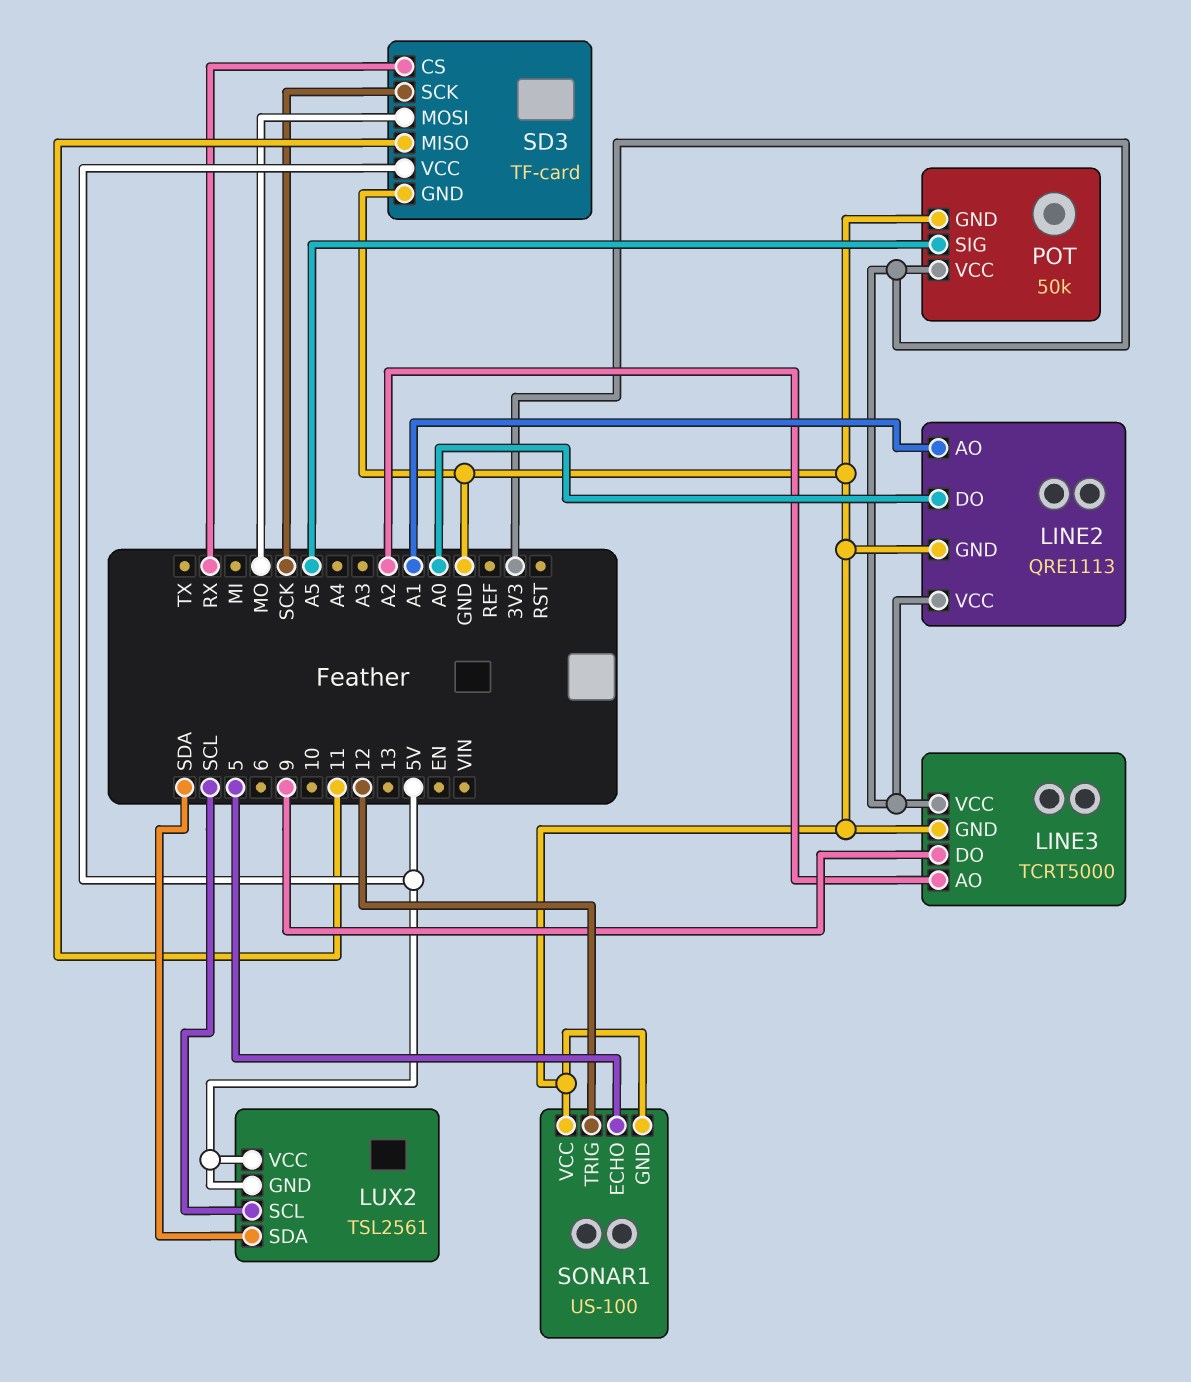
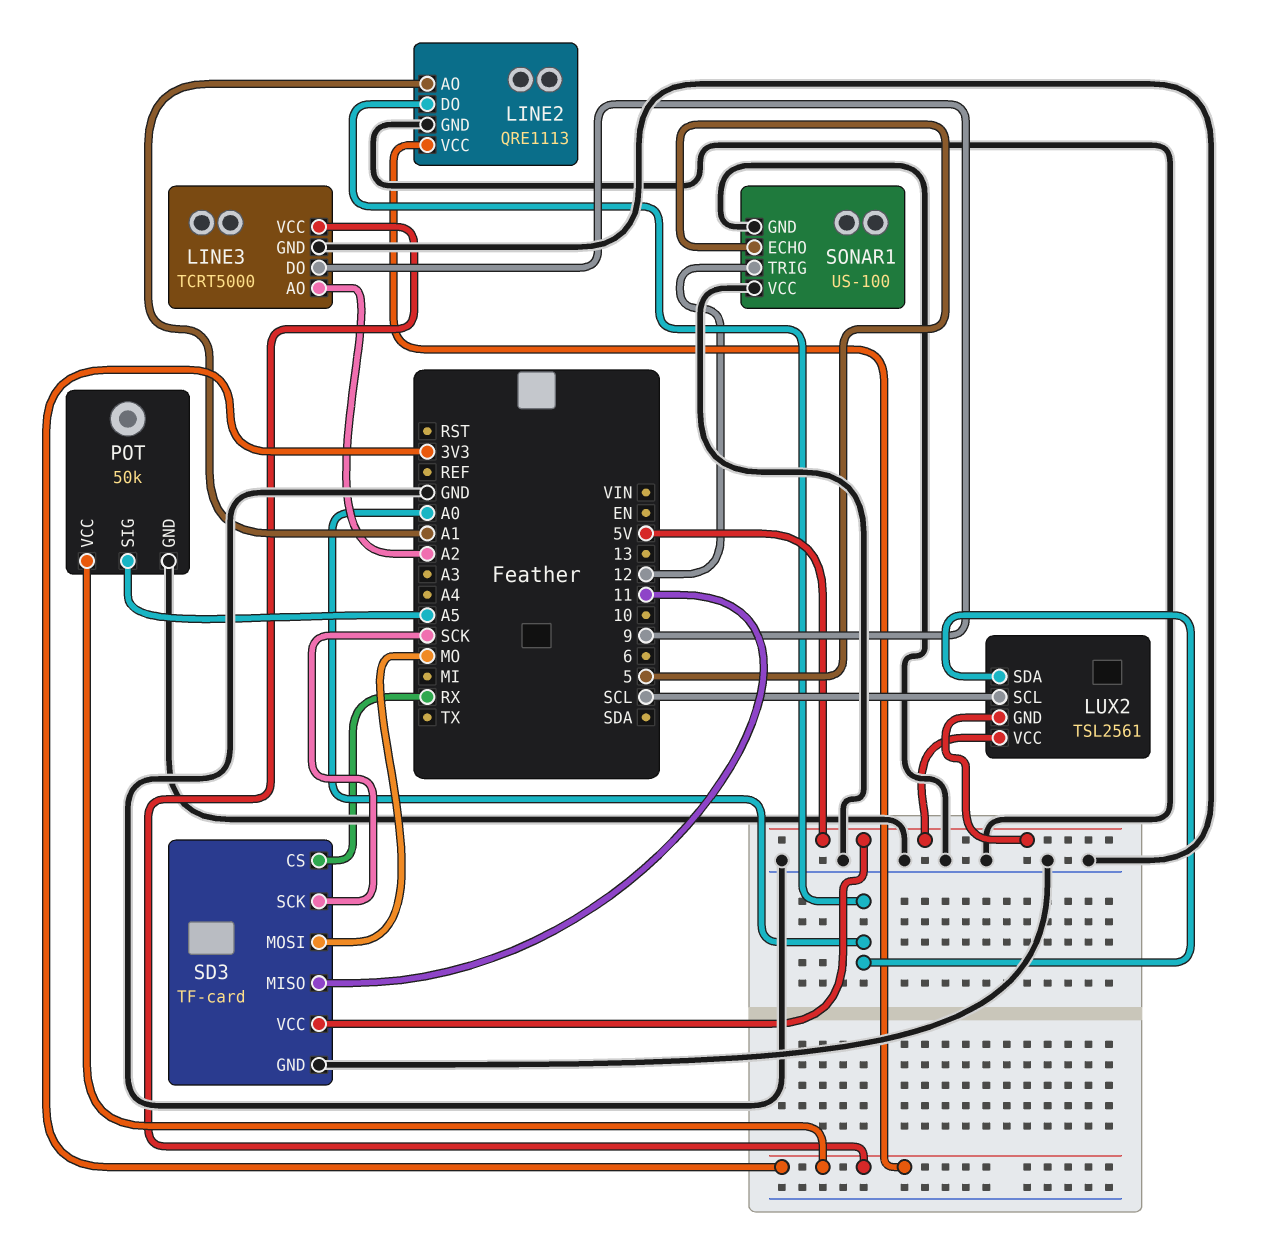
LUX2 pin SDA: SDA -> A0

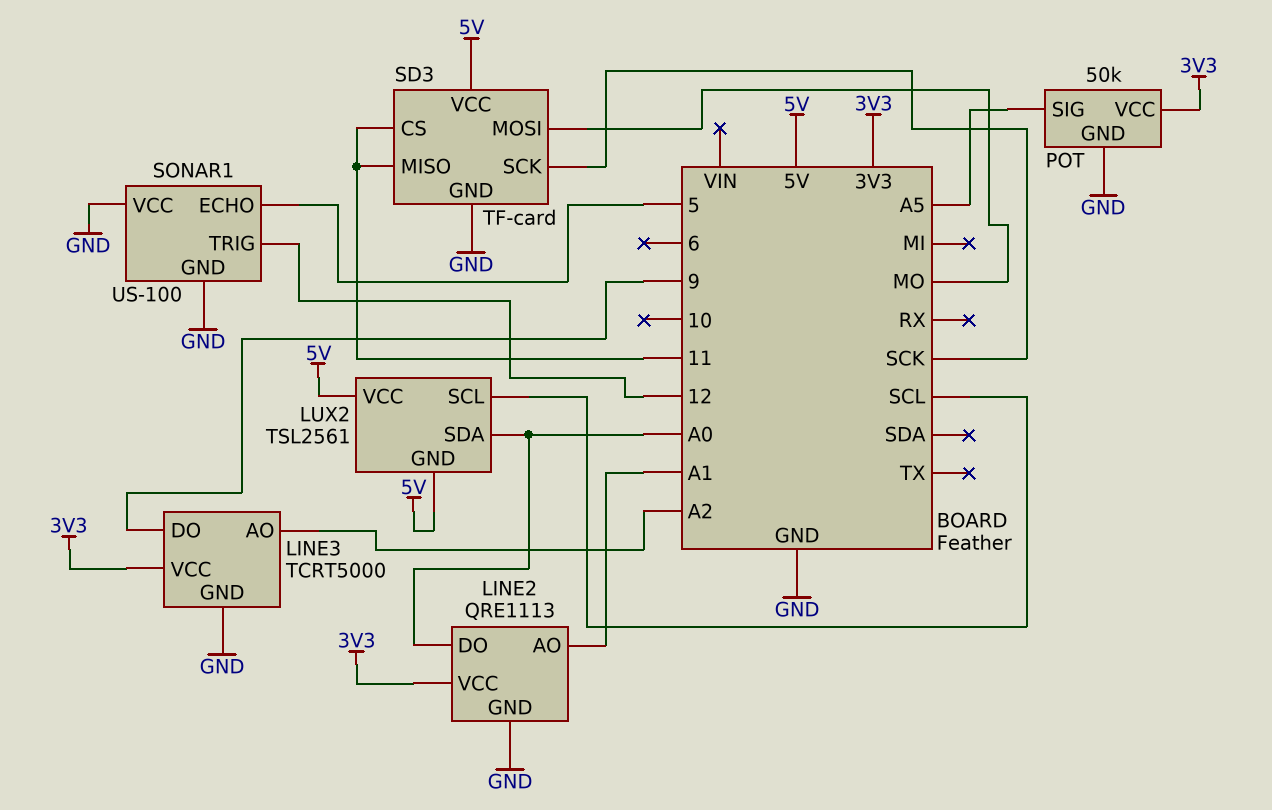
SD3 pin CS: RX -> 11

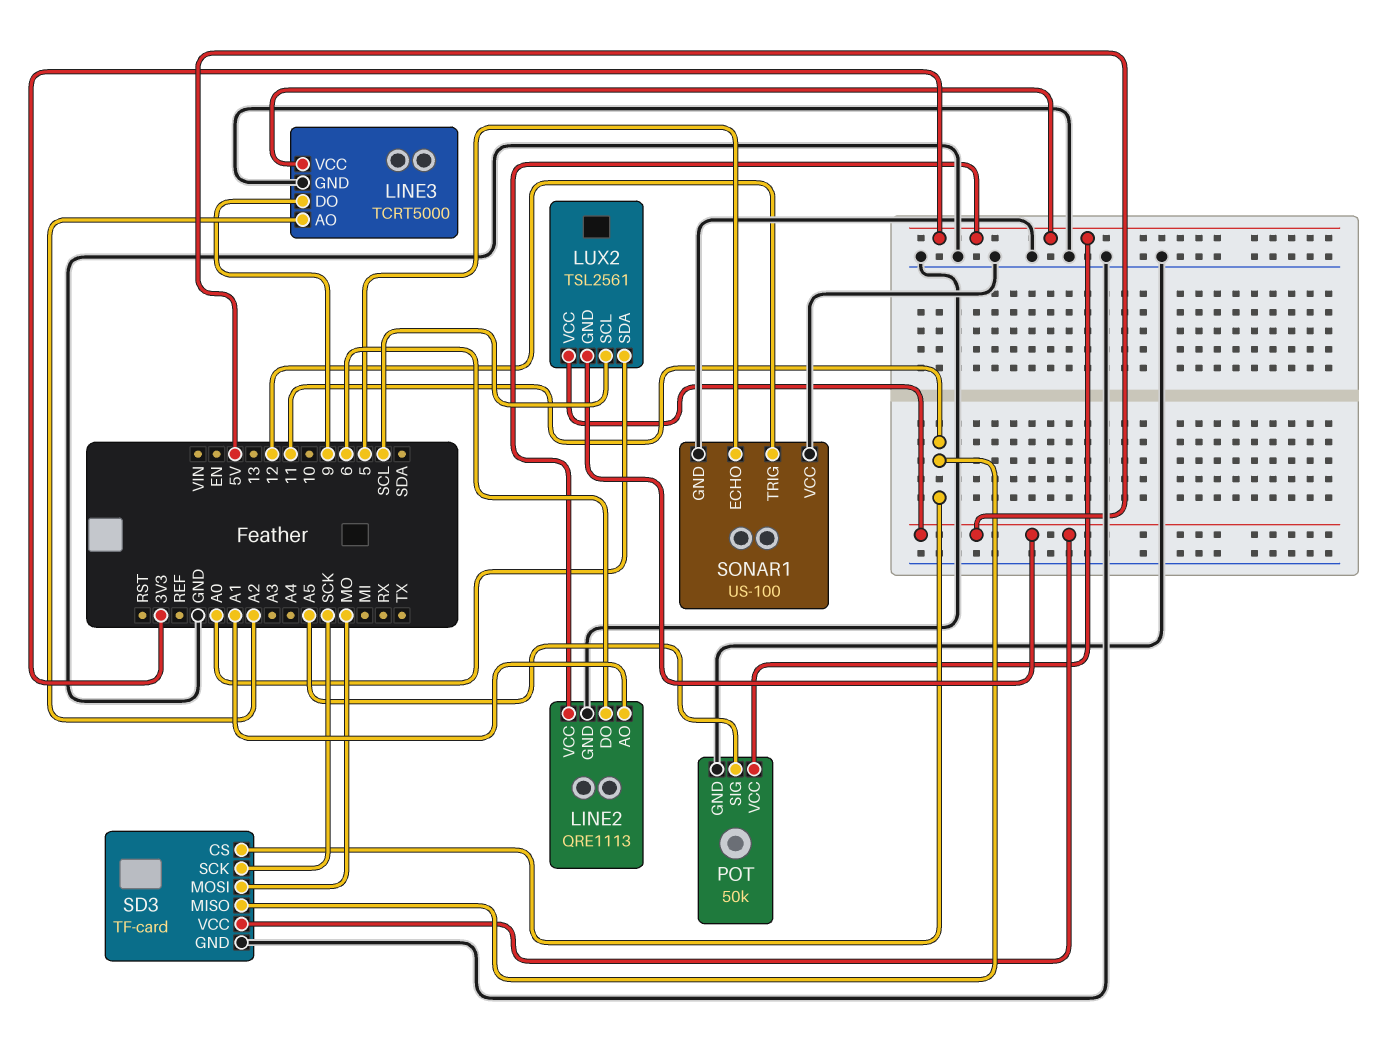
LINE2 pin DO: A0 -> 6

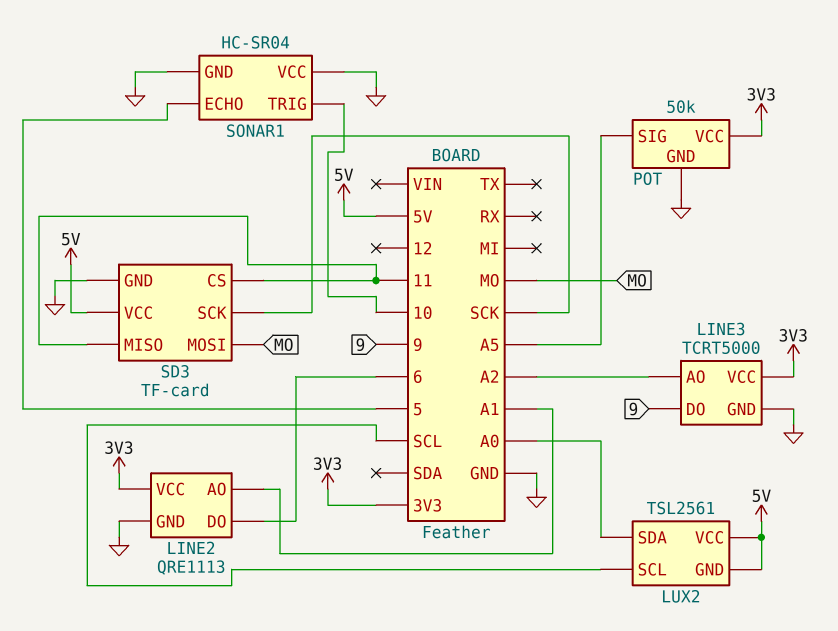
SONAR1: US-100 -> HC-SR04
SONAR1 pin TRIG: 12 -> 10

